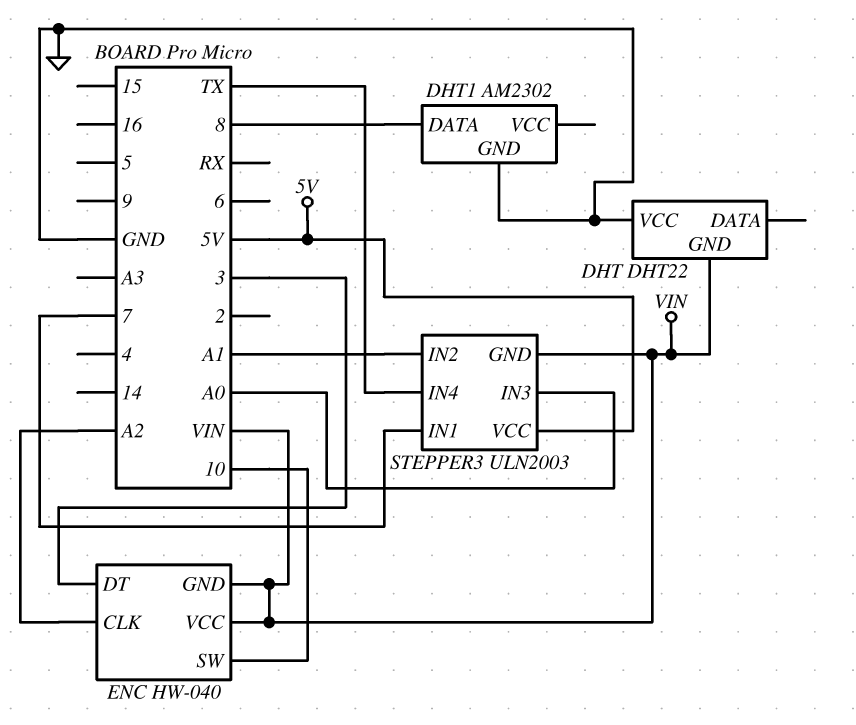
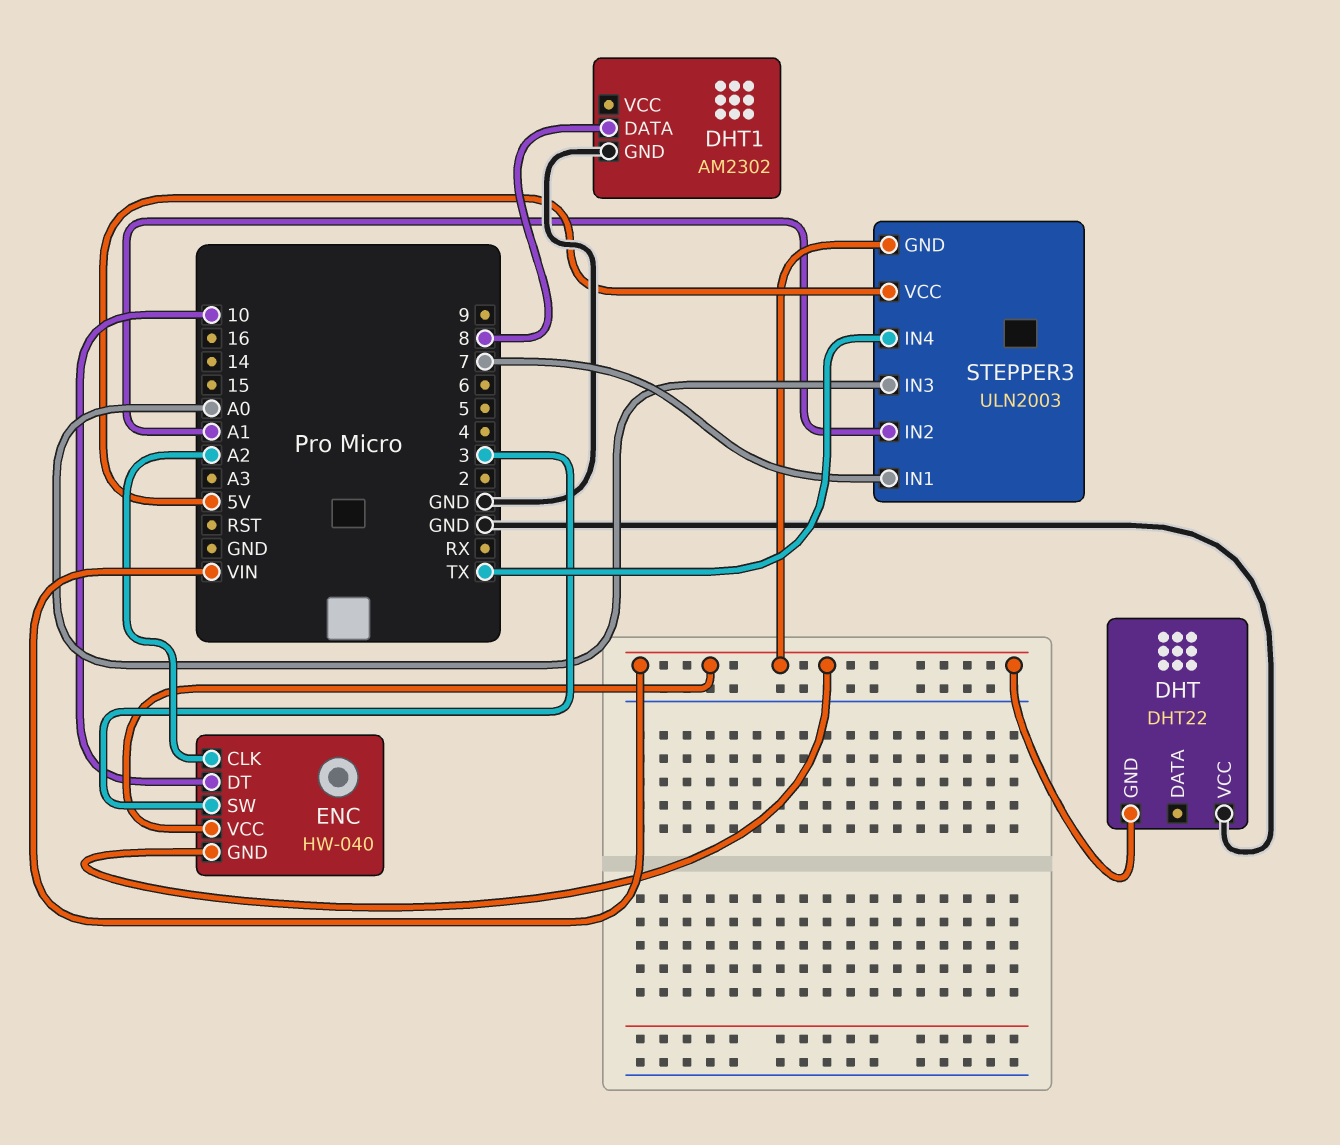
ENC pin DT: 3 -> 10
ENC pin SW: 10 -> 3

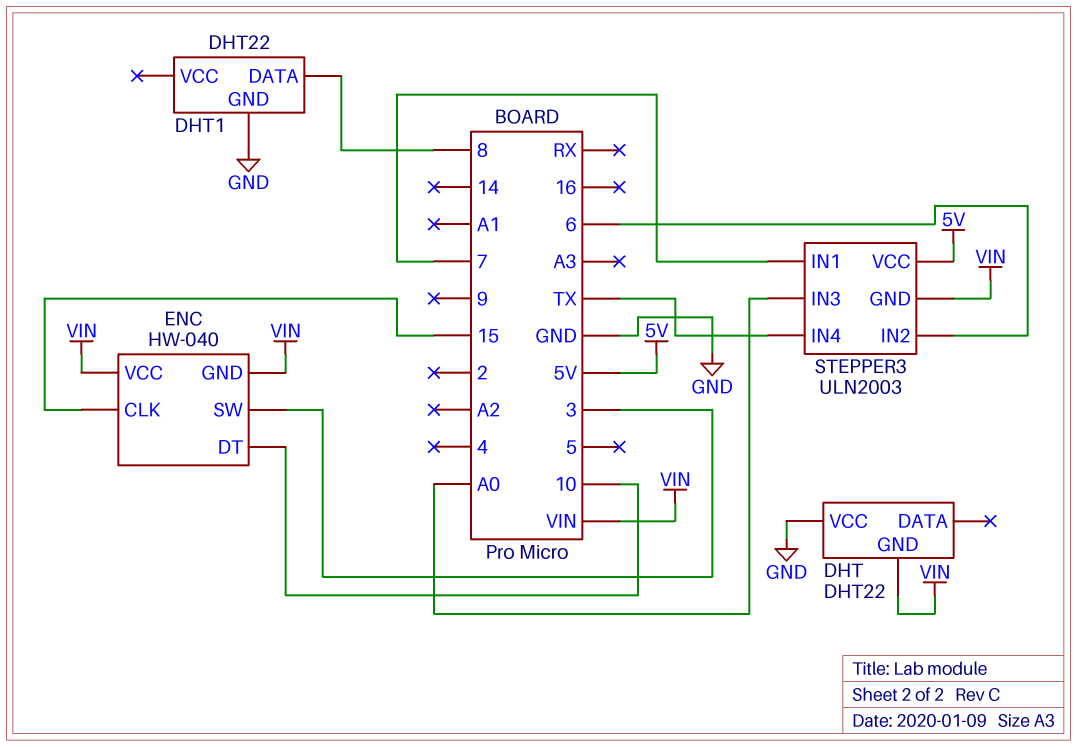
DHT1: AM2302 -> DHT22
ENC pin CLK: A2 -> 15
STEPPER3 pin IN2: A1 -> 6

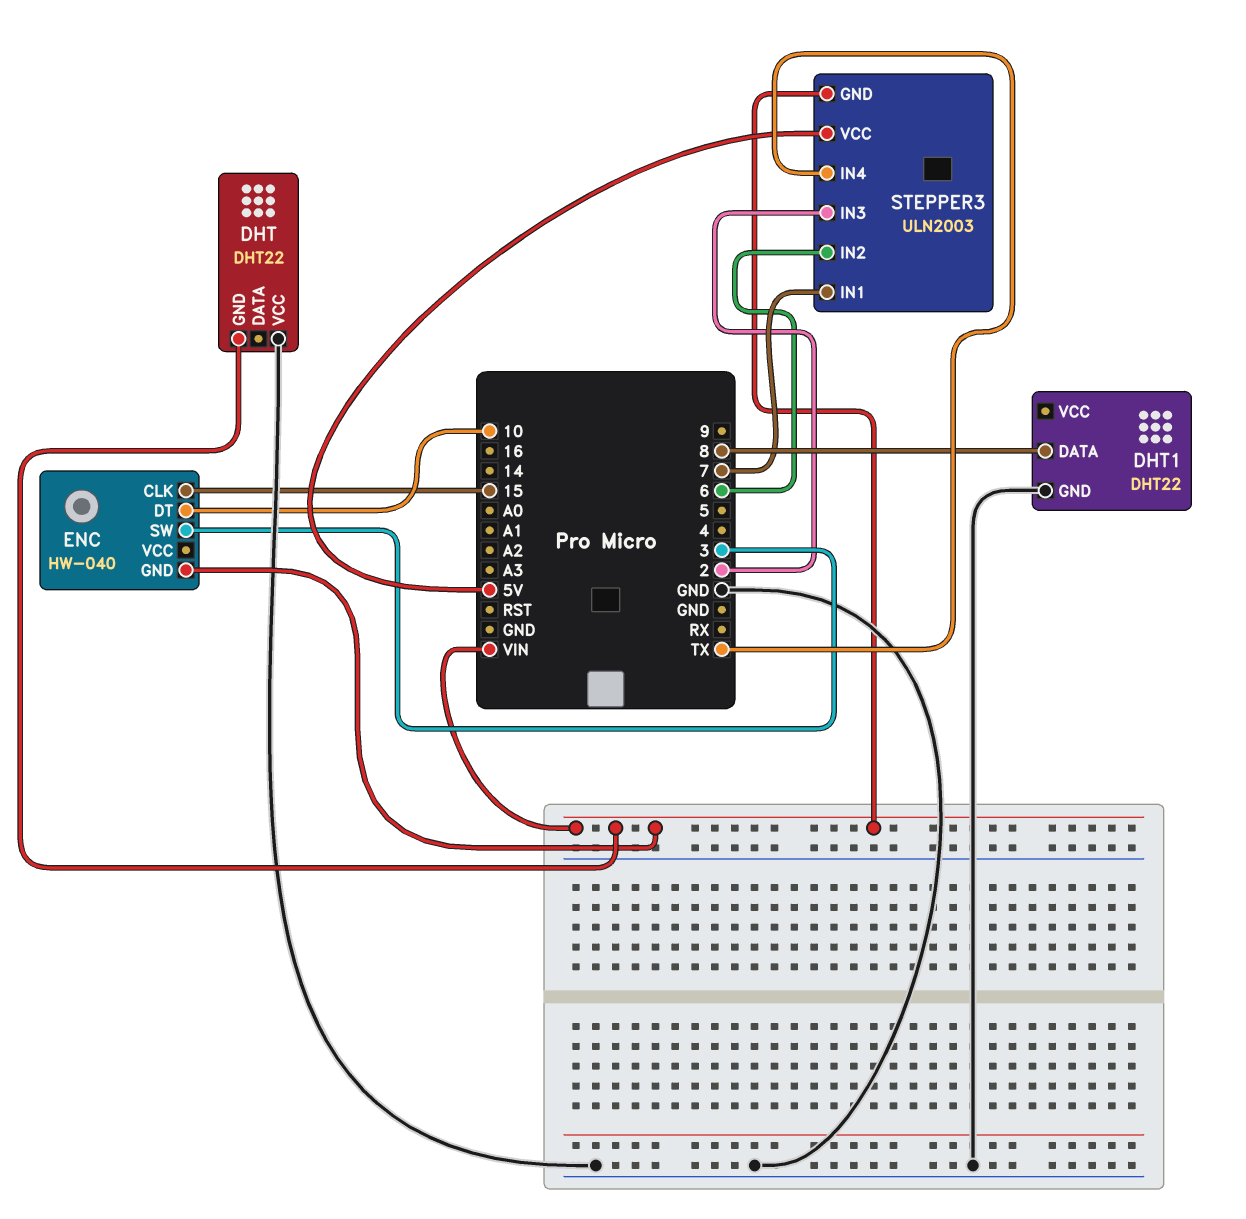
ENC pin VCC: VIN -> none
STEPPER3 pin IN3: A0 -> 2

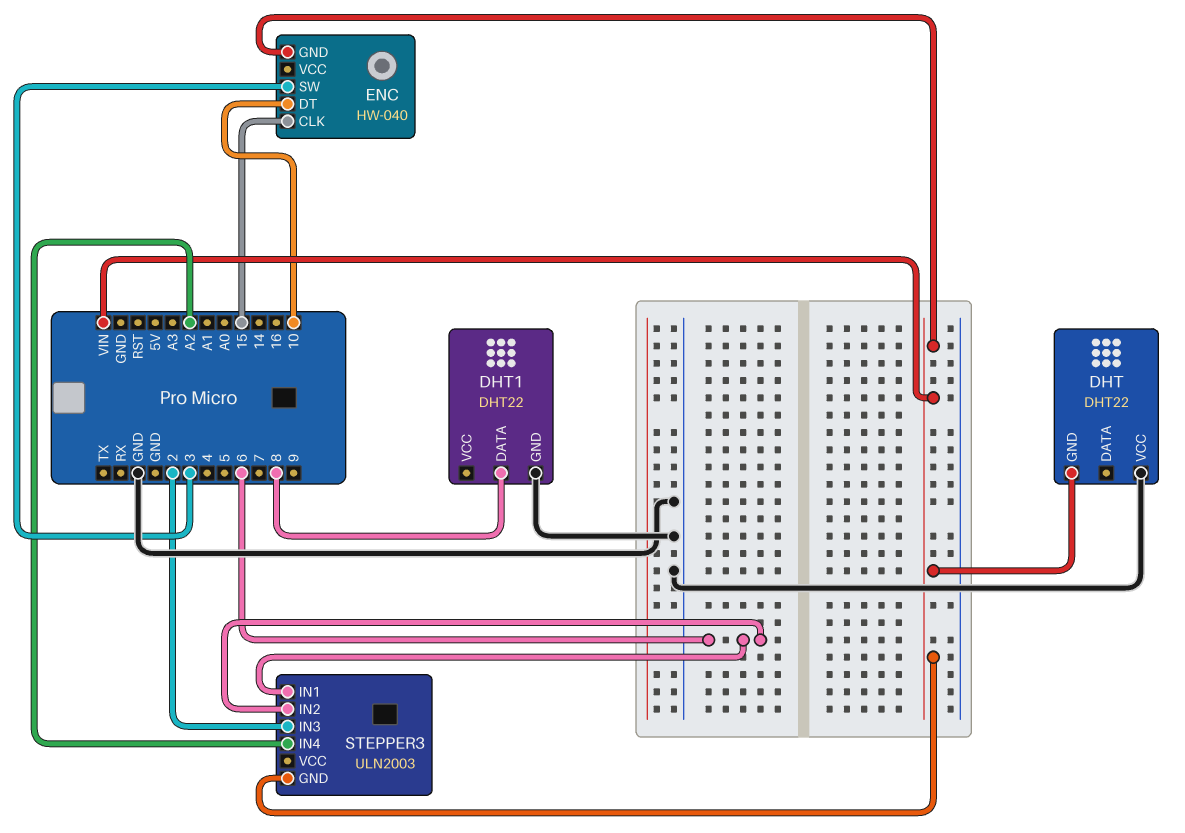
STEPPER3 pin IN1: 7 -> 6
STEPPER3 pin IN4: TX -> A2
STEPPER3 pin VCC: 5V -> none

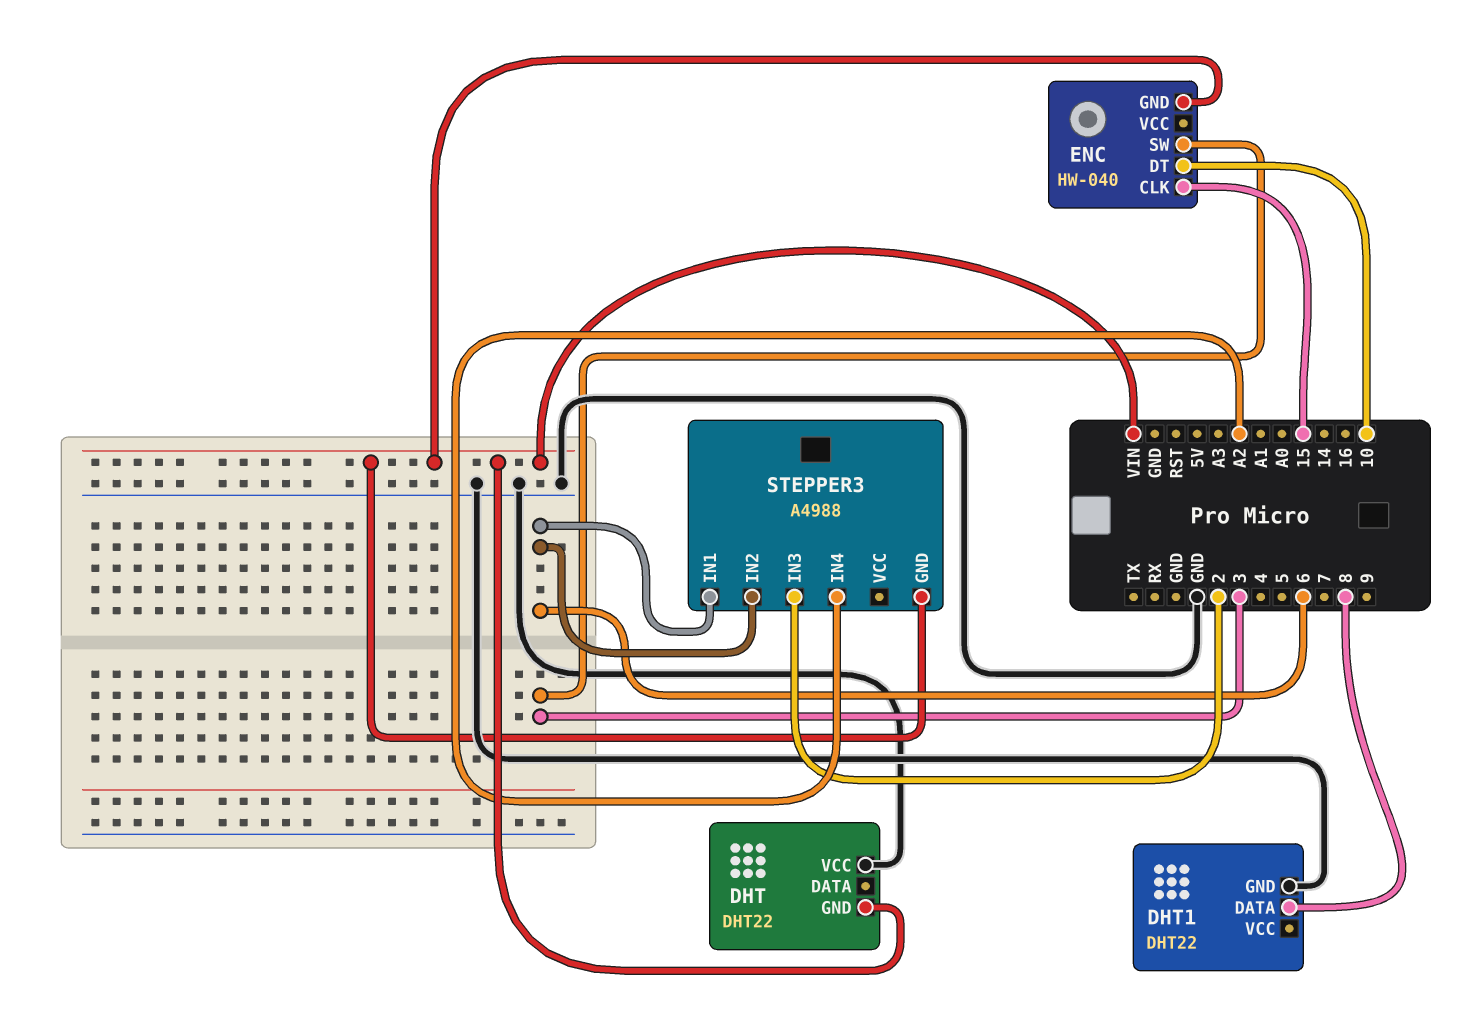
STEPPER3: ULN2003 -> A4988

